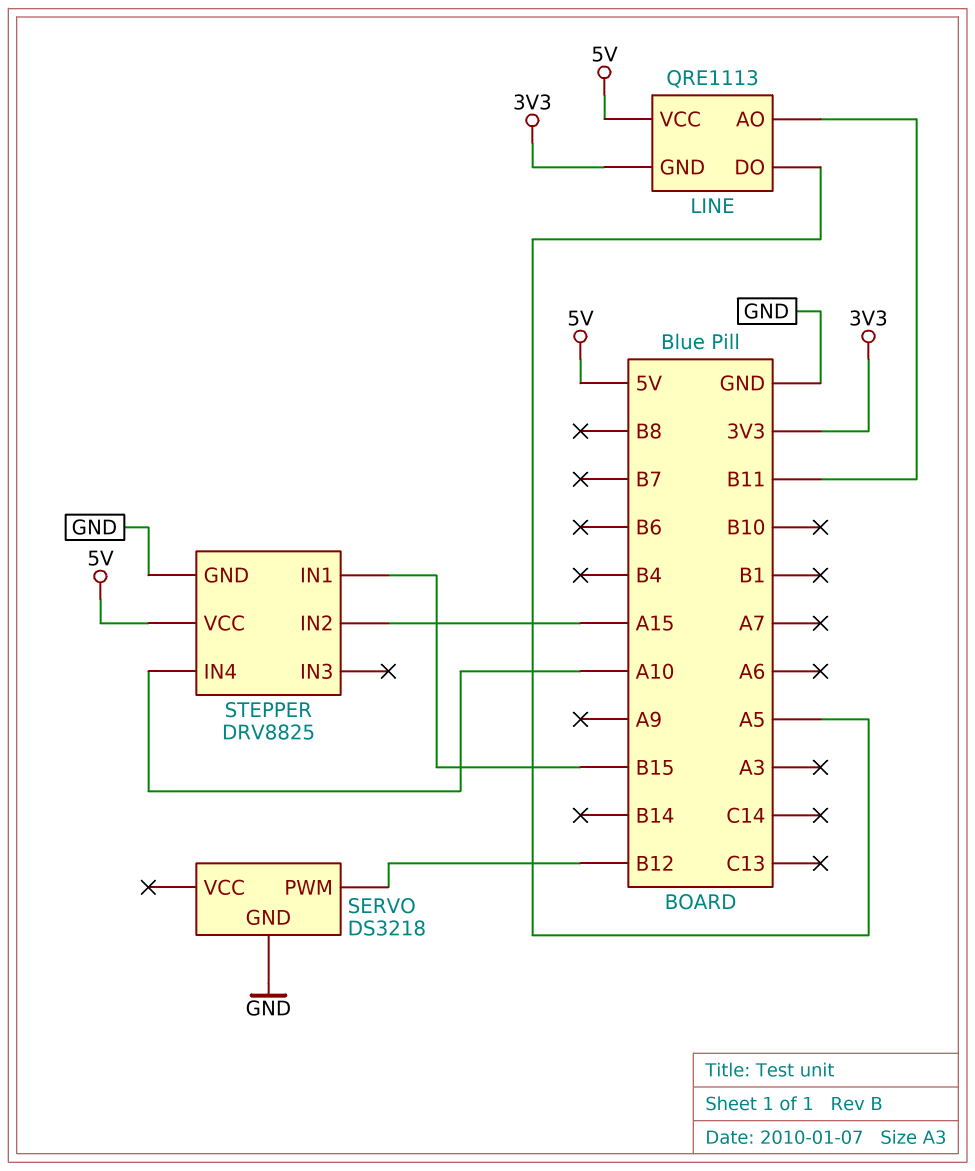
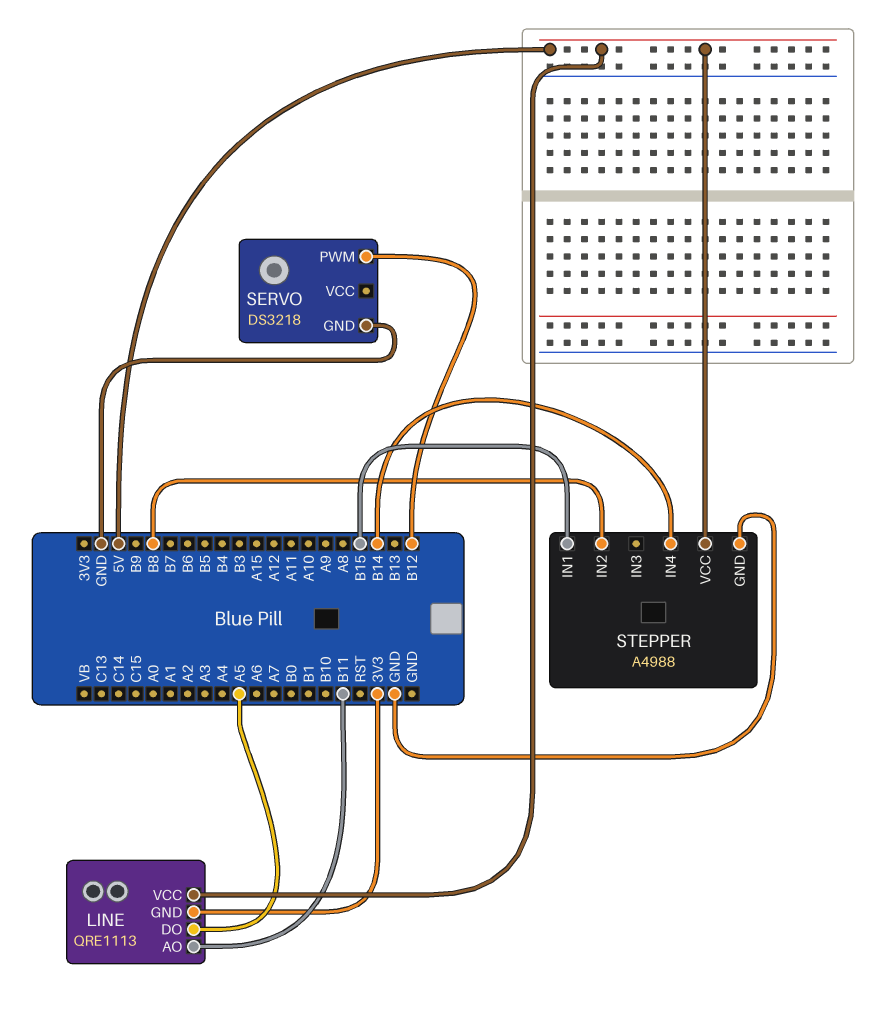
STEPPER: DRV8825 -> A4988
STEPPER pin IN2: A15 -> B8
STEPPER pin IN4: A10 -> B14

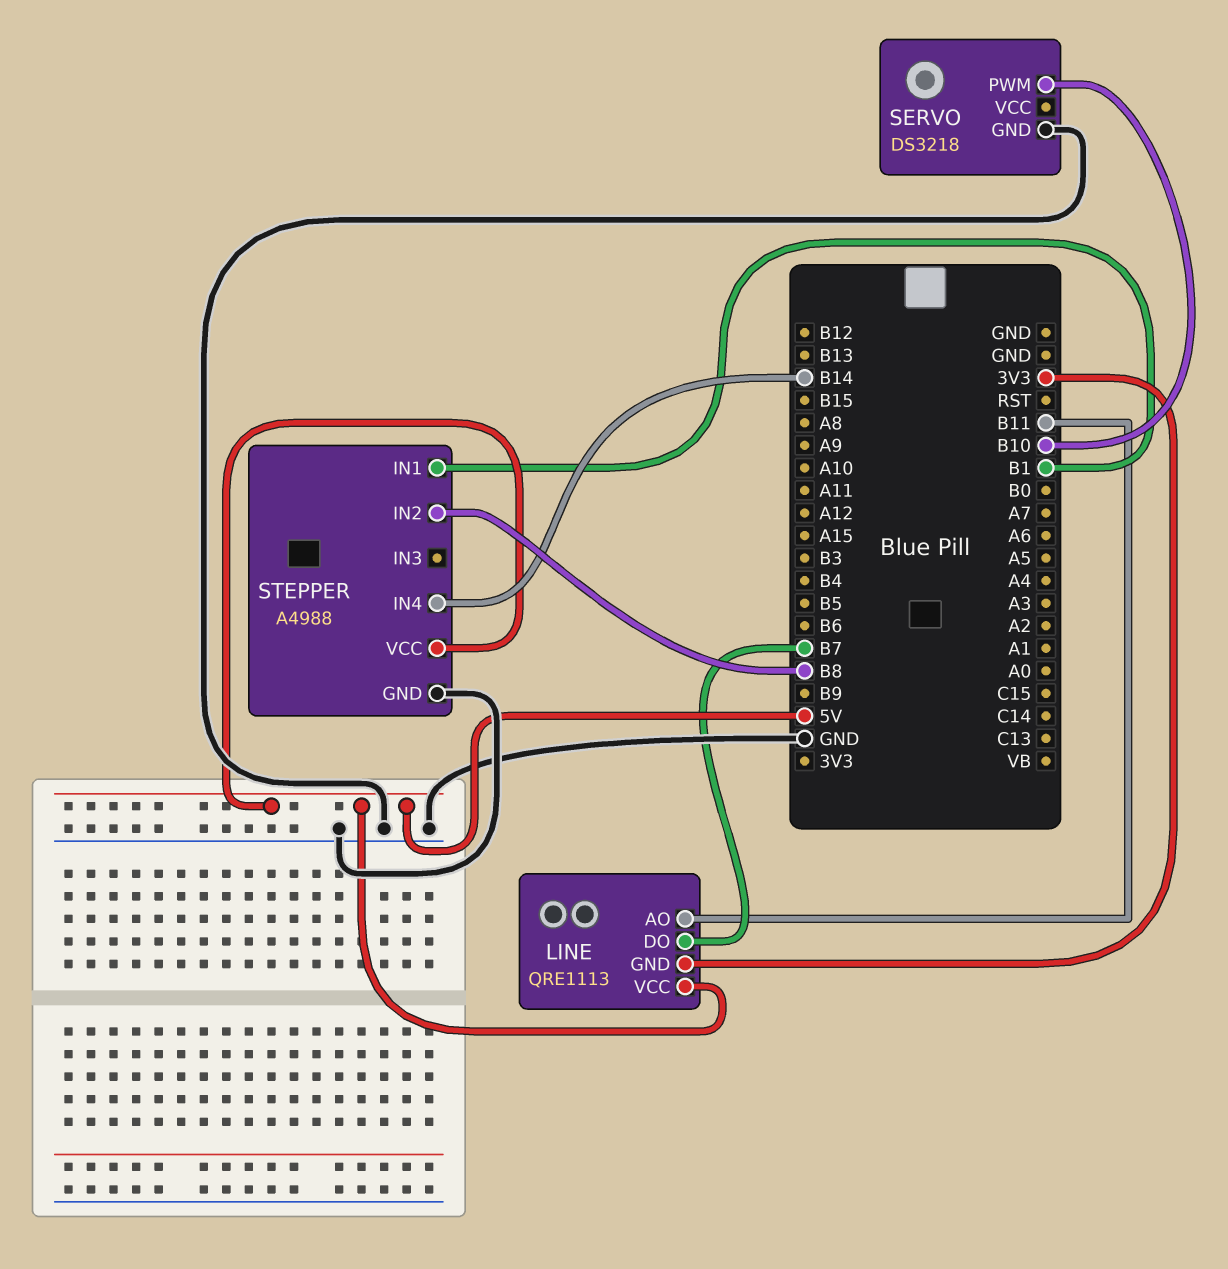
LINE pin DO: A5 -> B7
SERVO pin PWM: B12 -> B10
STEPPER pin IN1: B15 -> B1

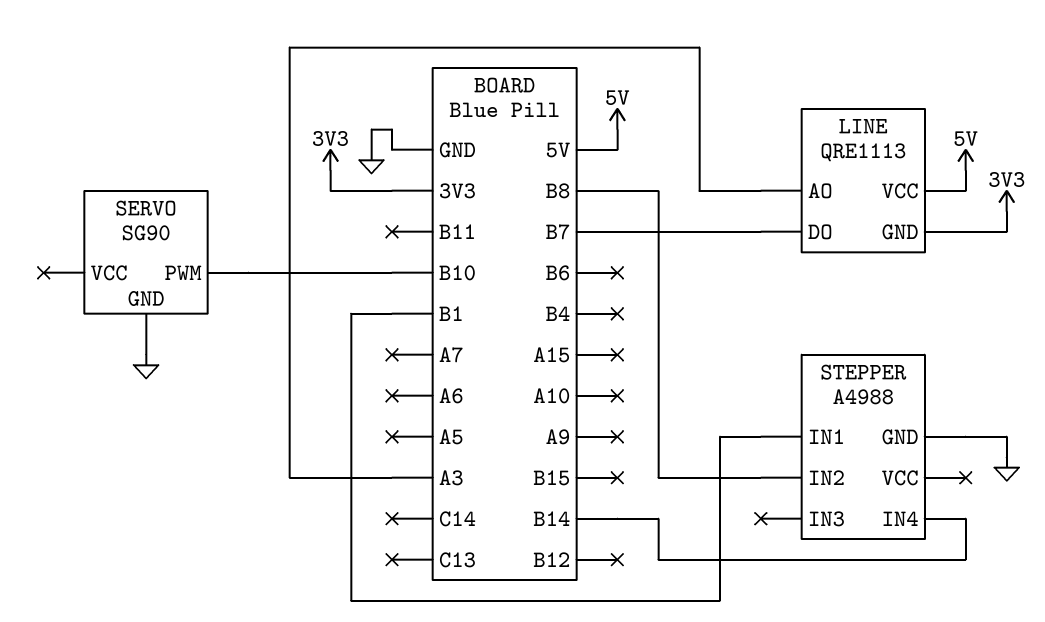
LINE pin AO: B11 -> A3
SERVO: DS3218 -> SG90
STEPPER pin VCC: 5V -> none

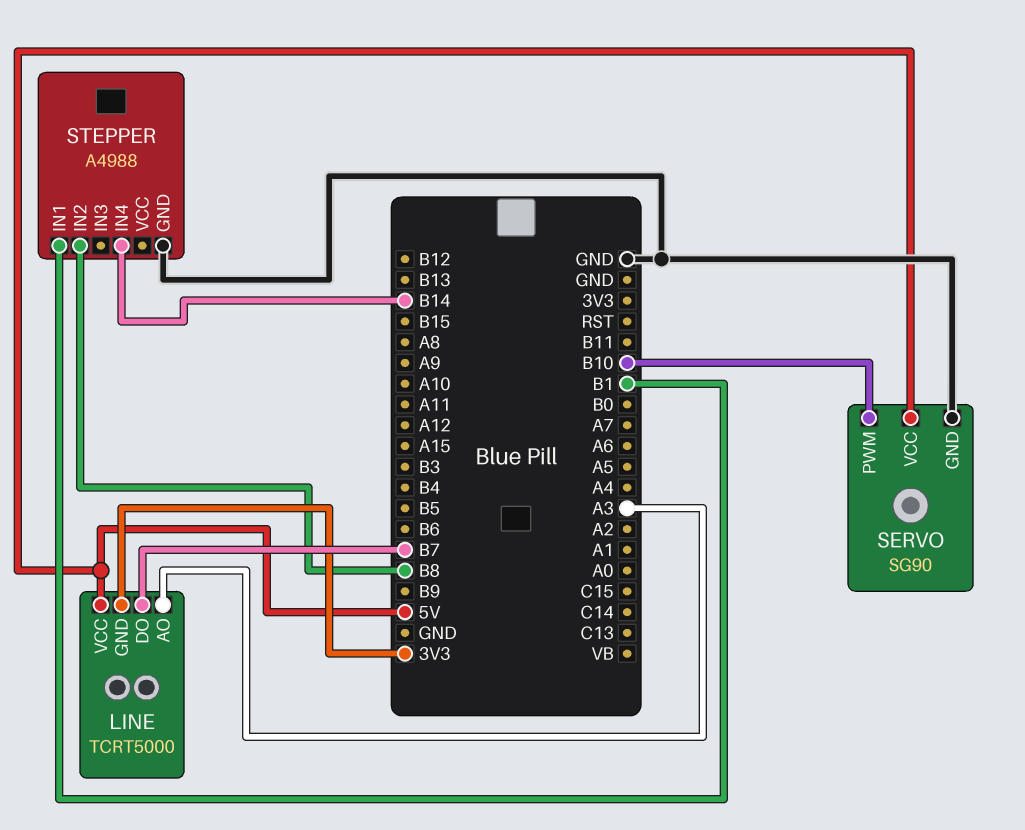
LINE: QRE1113 -> TCRT5000
SERVO pin VCC: none -> 5V

